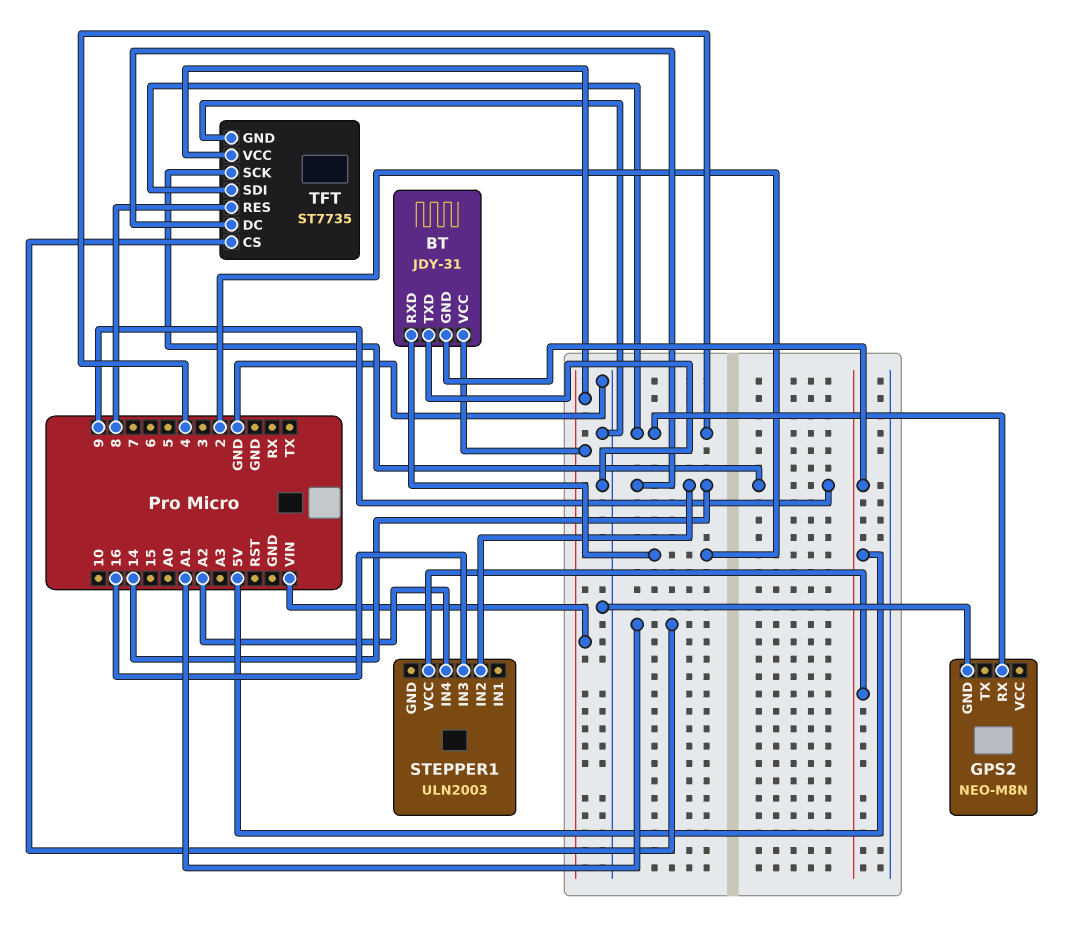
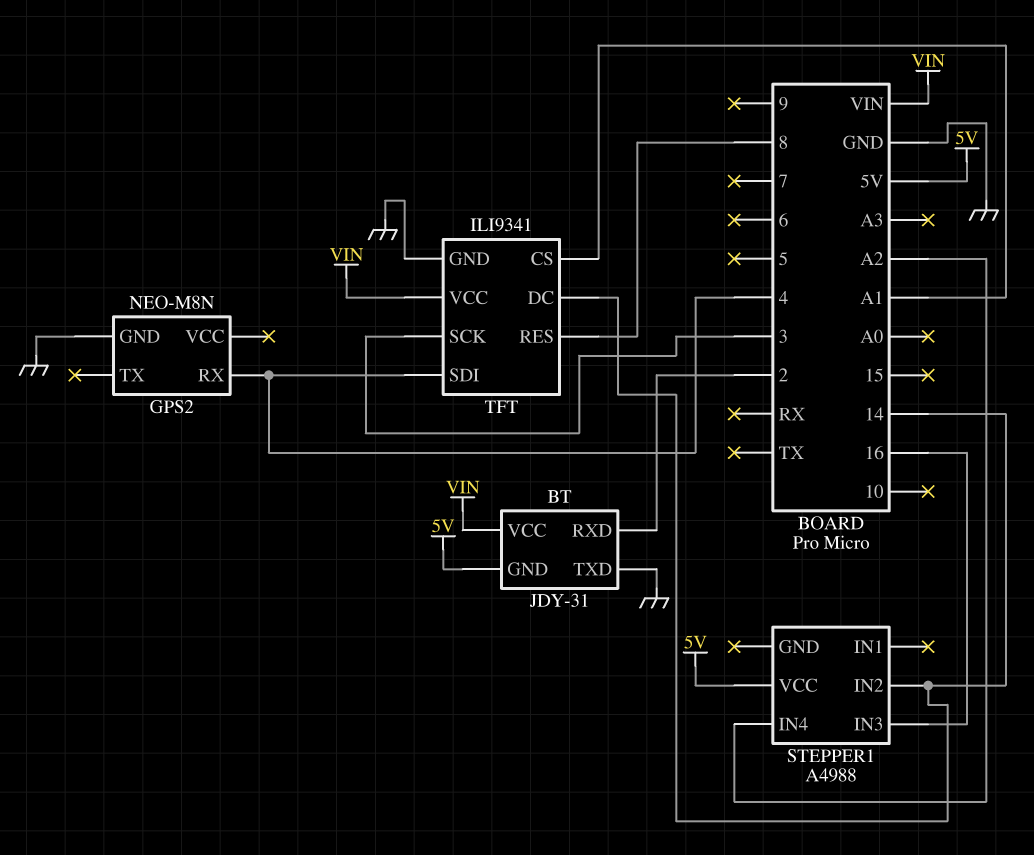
STEPPER1: ULN2003 -> A4988
TFT: ST7735 -> ILI9341
TFT pin SCK: 9 -> 3

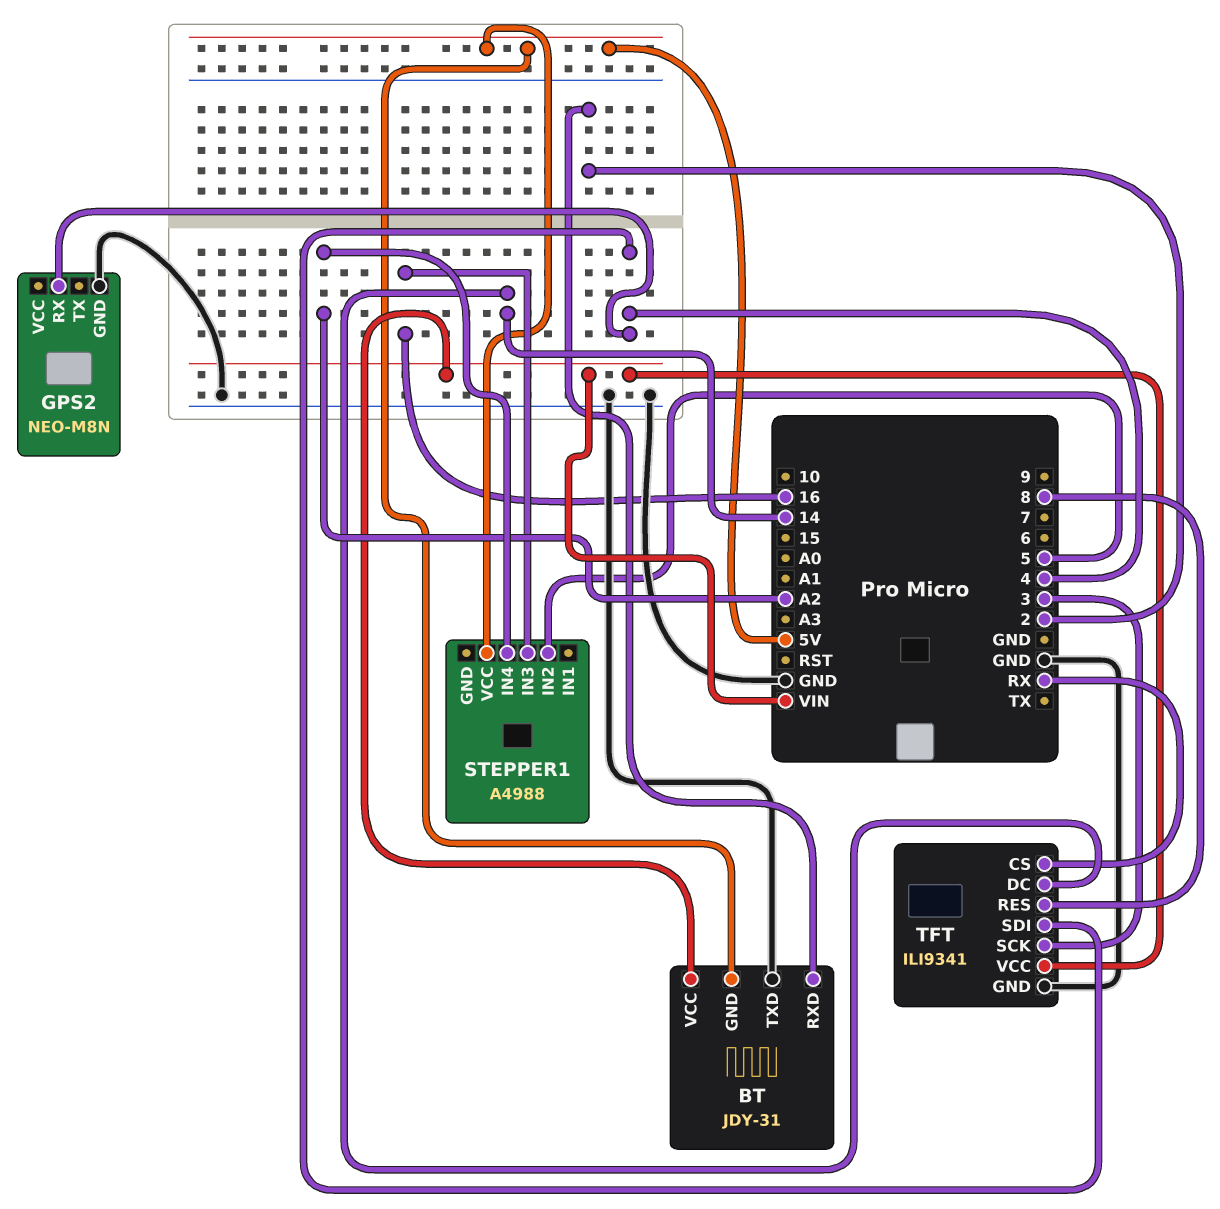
STEPPER1 pin IN2: 14 -> 5
TFT pin CS: A1 -> RX

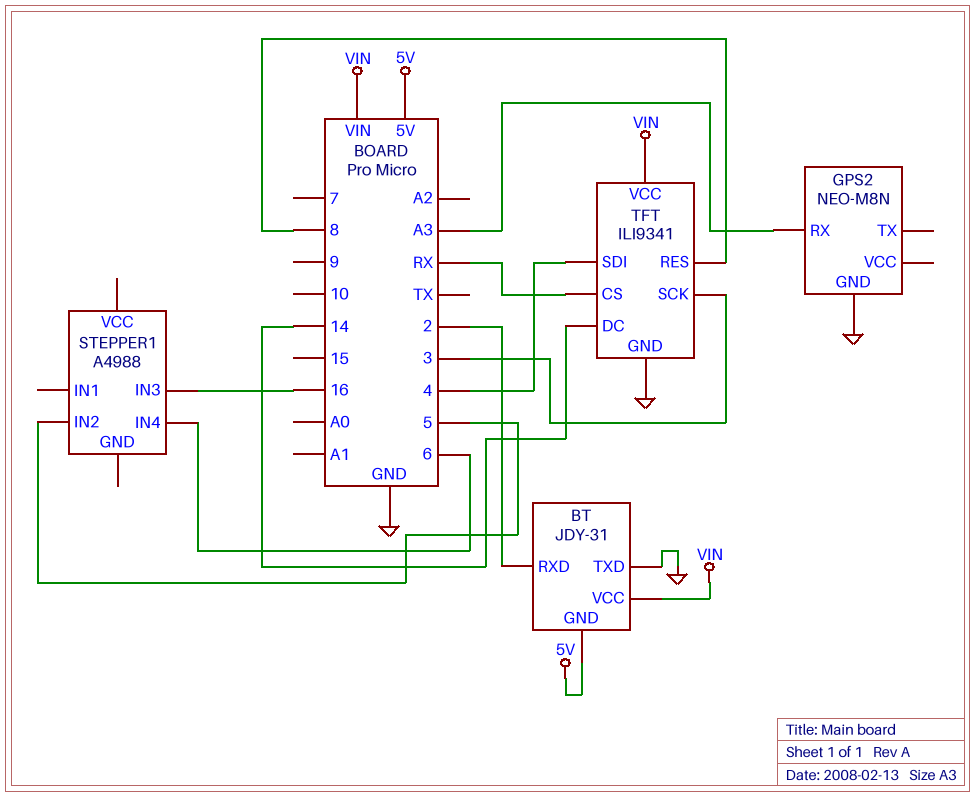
GPS2 pin RX: 4 -> A3
STEPPER1 pin IN4: A2 -> 6
STEPPER1 pin VCC: 5V -> none

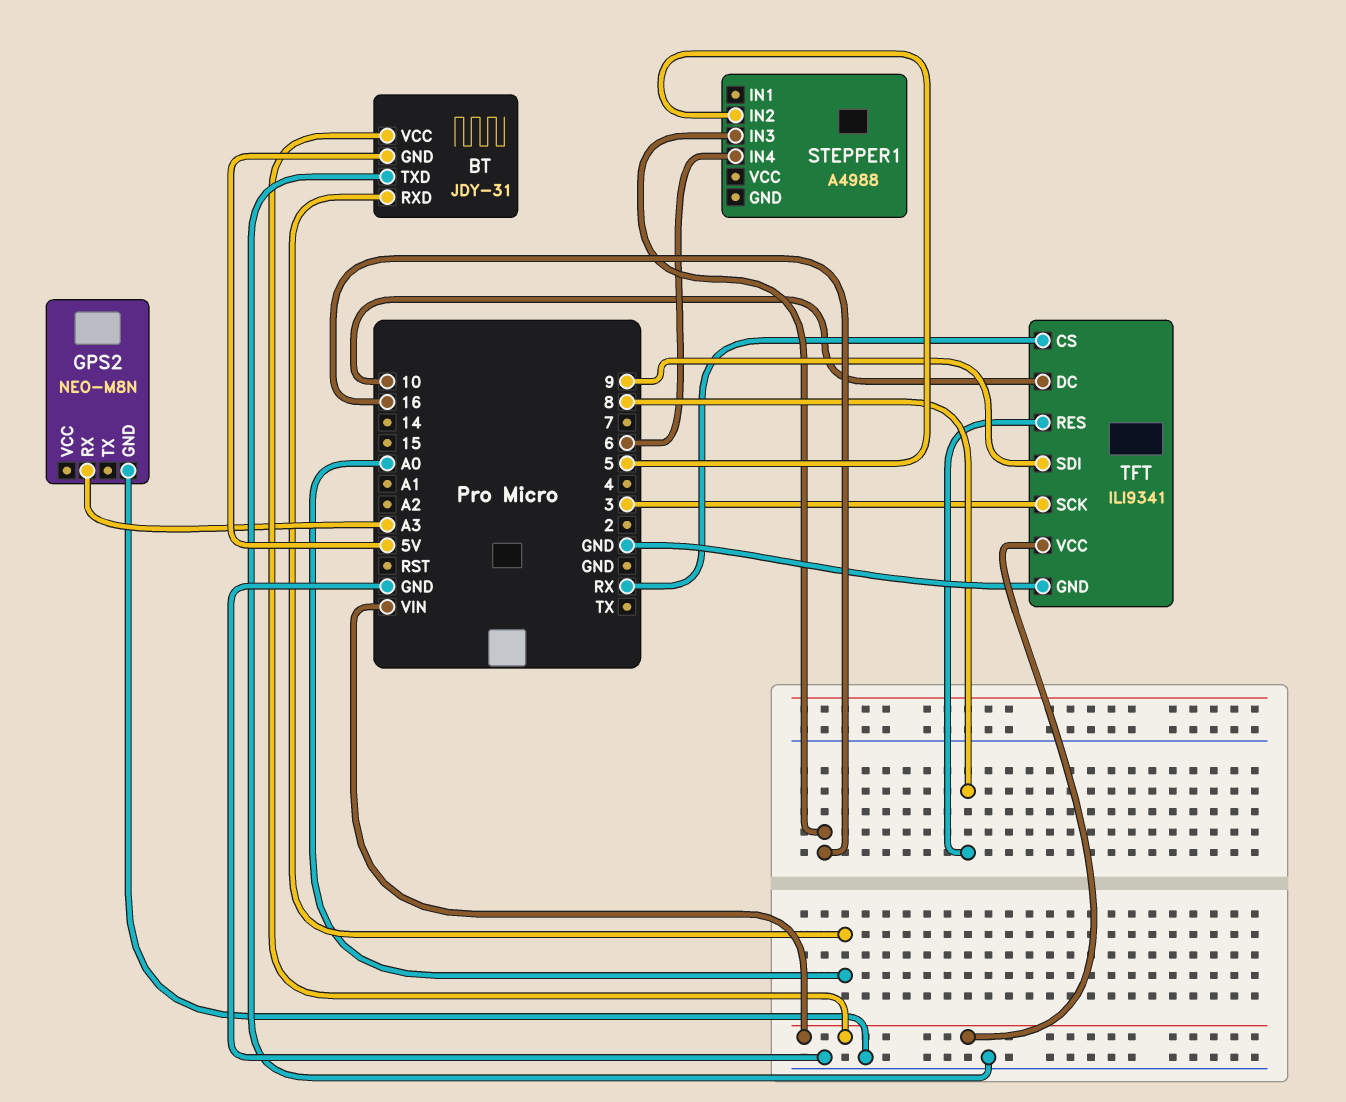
BT pin RXD: 2 -> A0
TFT pin DC: 14 -> 10
TFT pin SDI: 4 -> 9

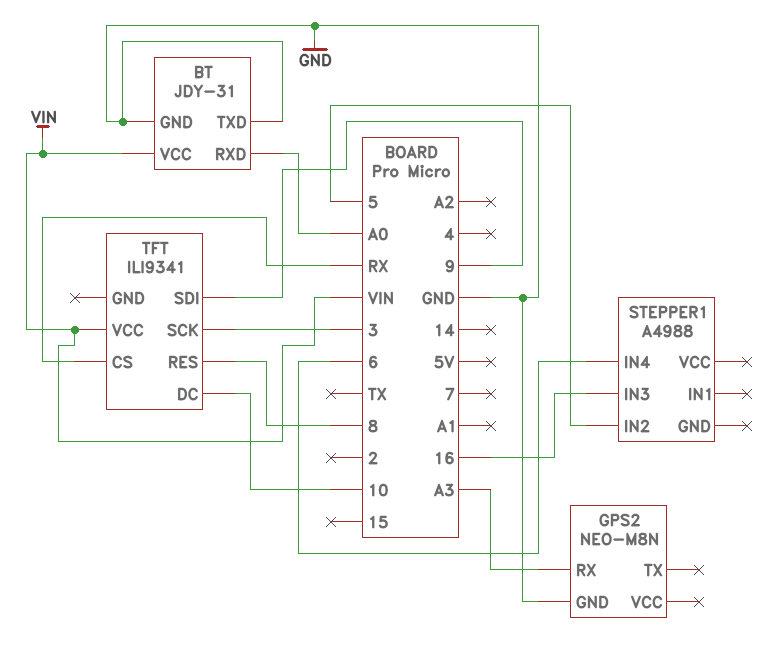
BT pin GND: 5V -> GND
TFT pin GND: GND -> none

